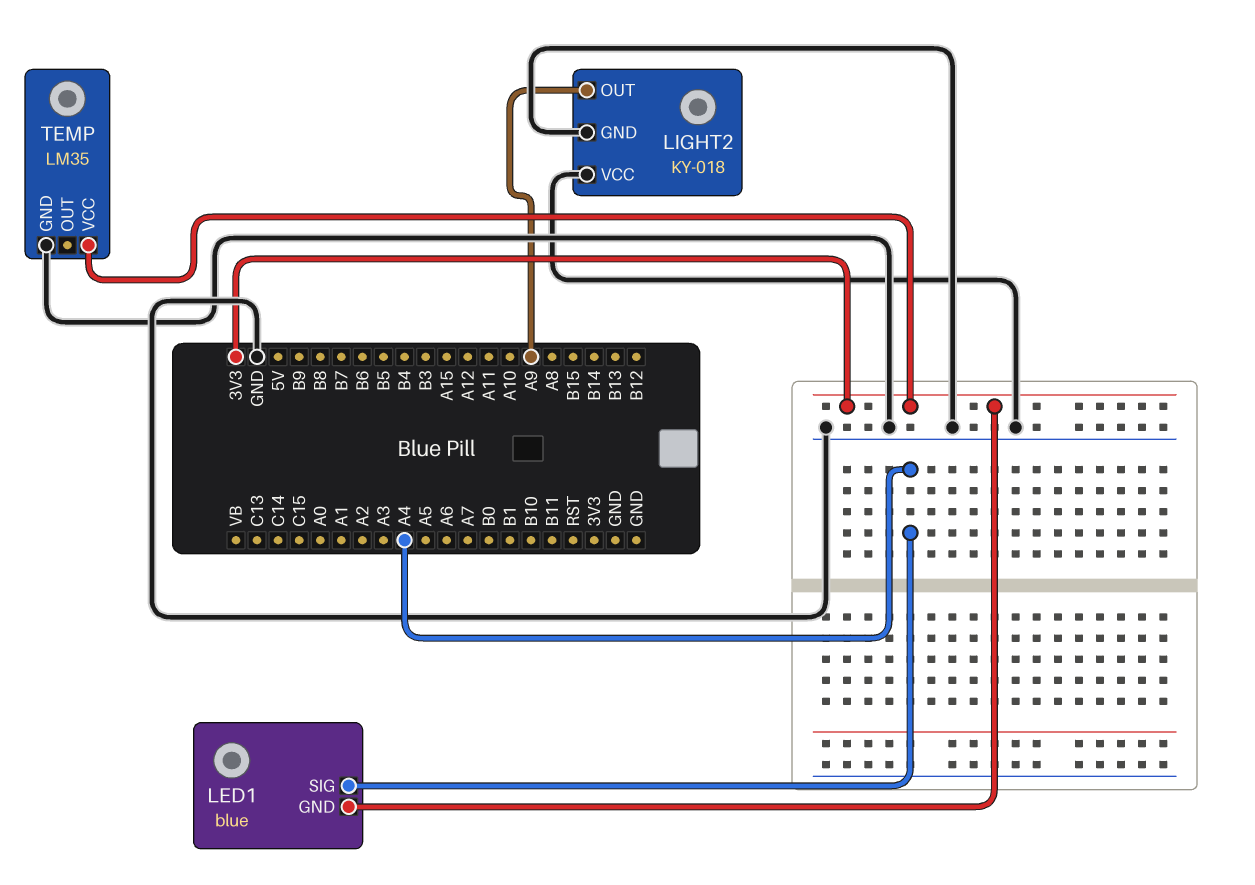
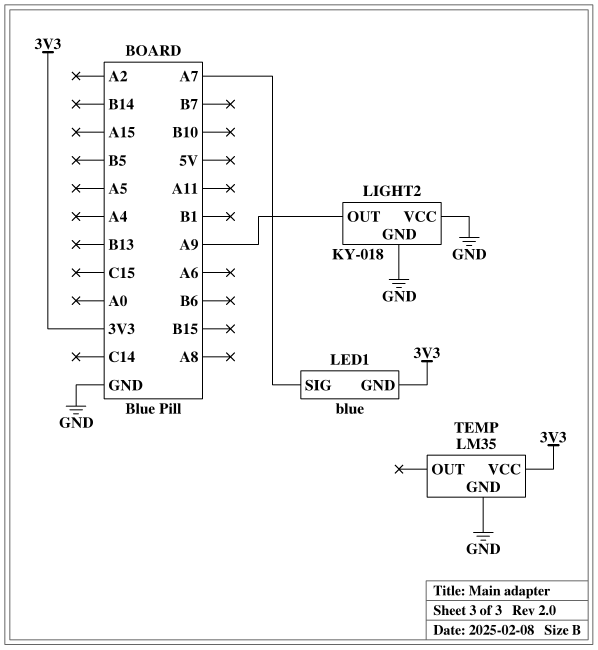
LED1 pin SIG: A4 -> A7

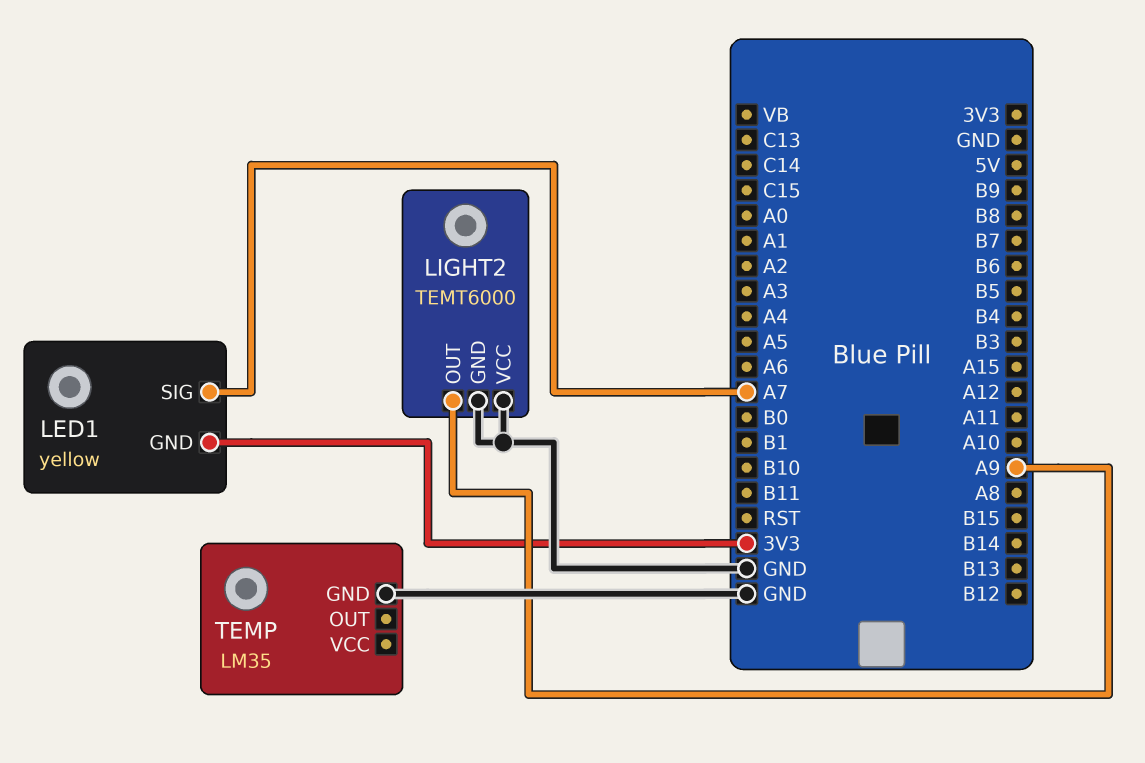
LED1: blue -> yellow
LIGHT2: KY-018 -> TEMT6000
TEMP pin VCC: 3V3 -> none

